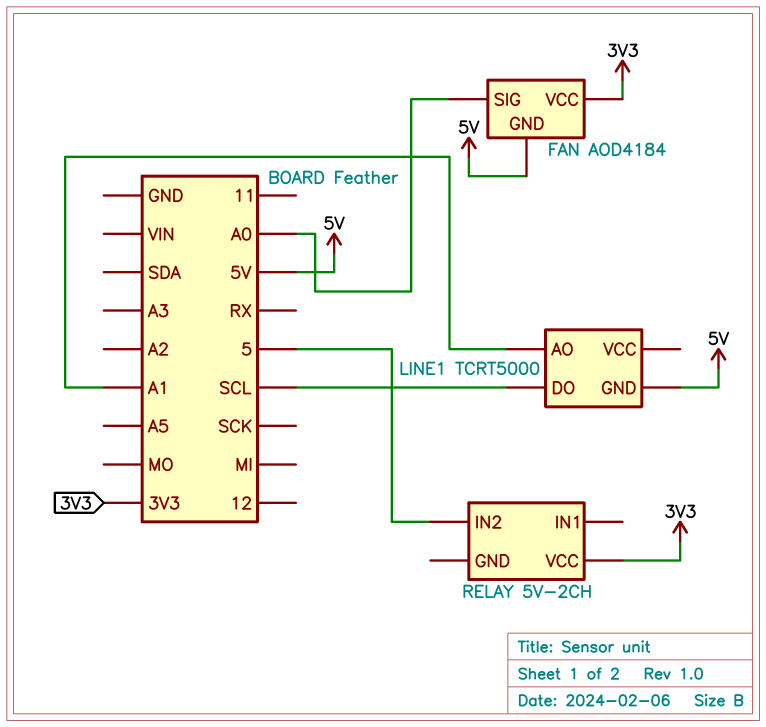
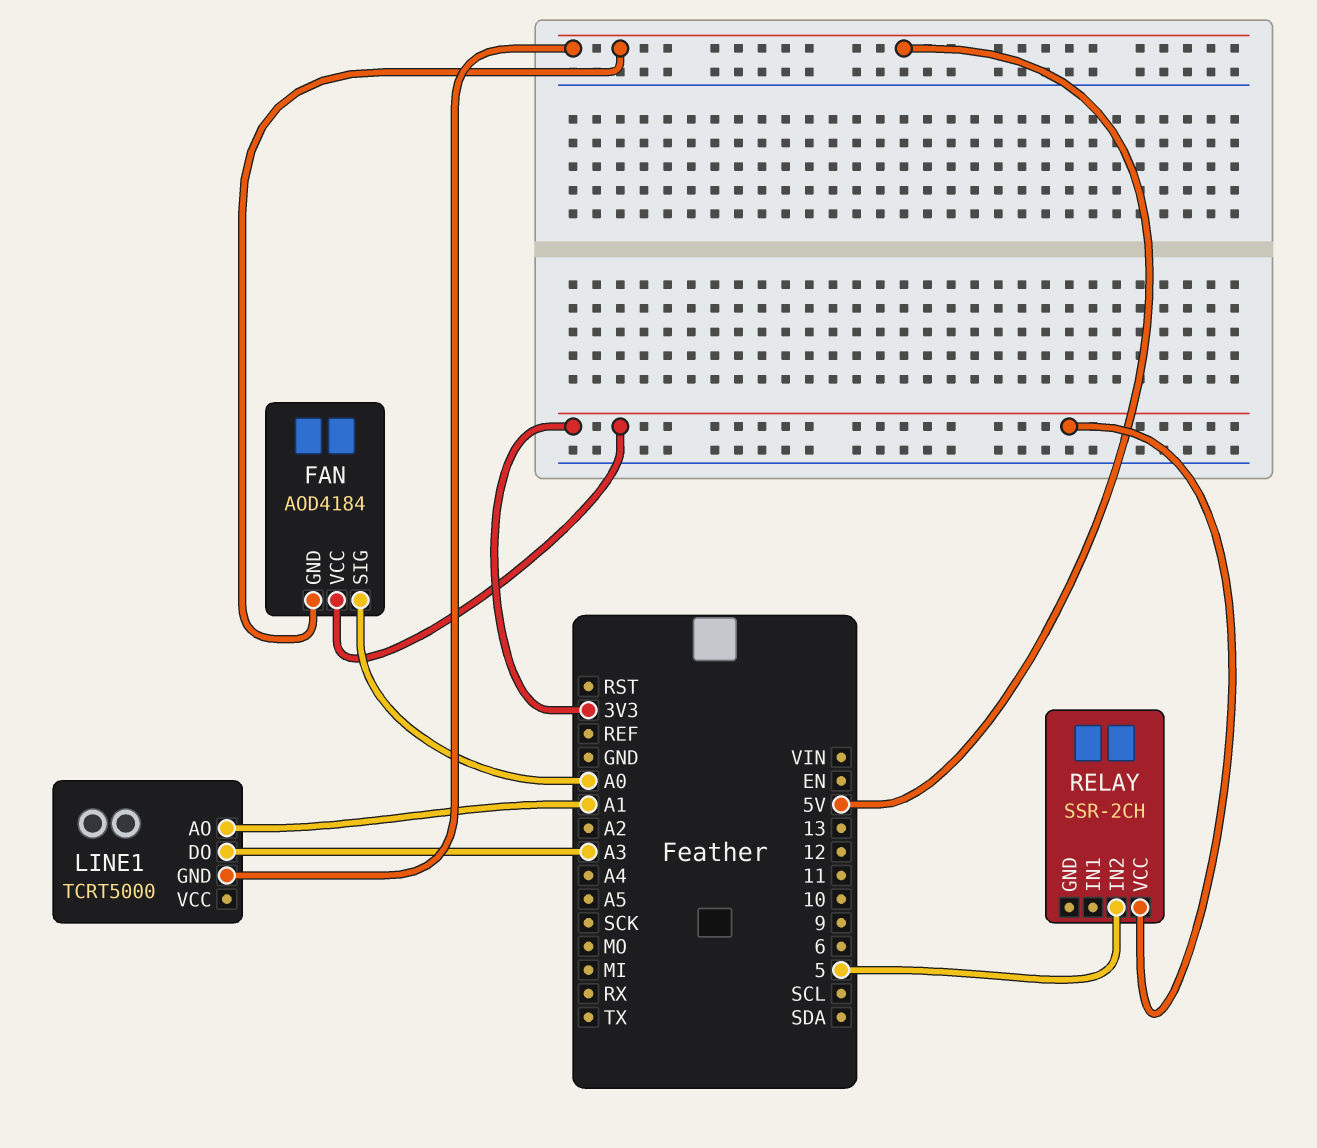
LINE1 pin DO: SCL -> A3
RELAY: 5V-2CH -> SSR-2CH

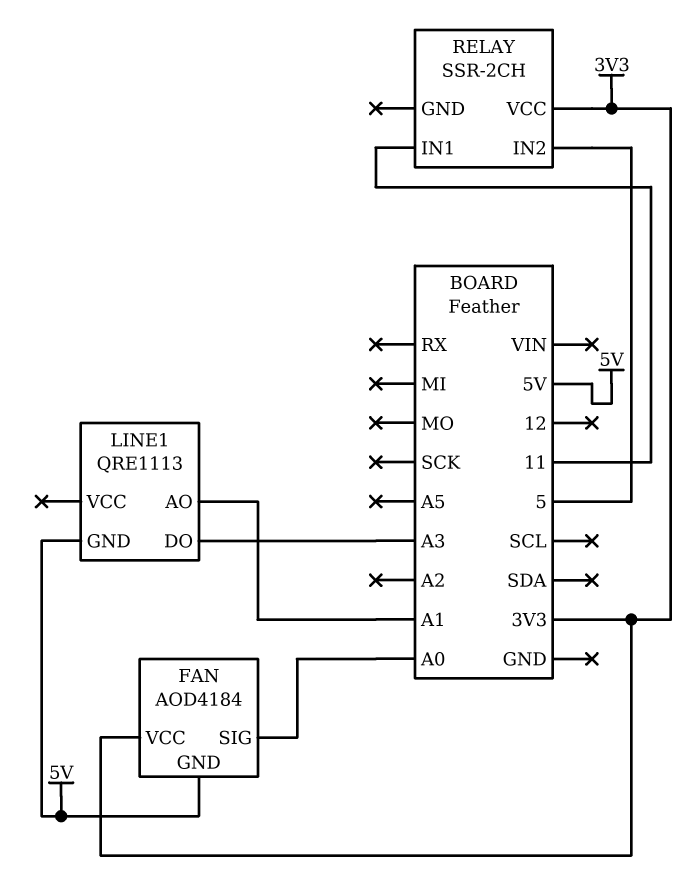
LINE1: TCRT5000 -> QRE1113
RELAY pin IN1: none -> 11

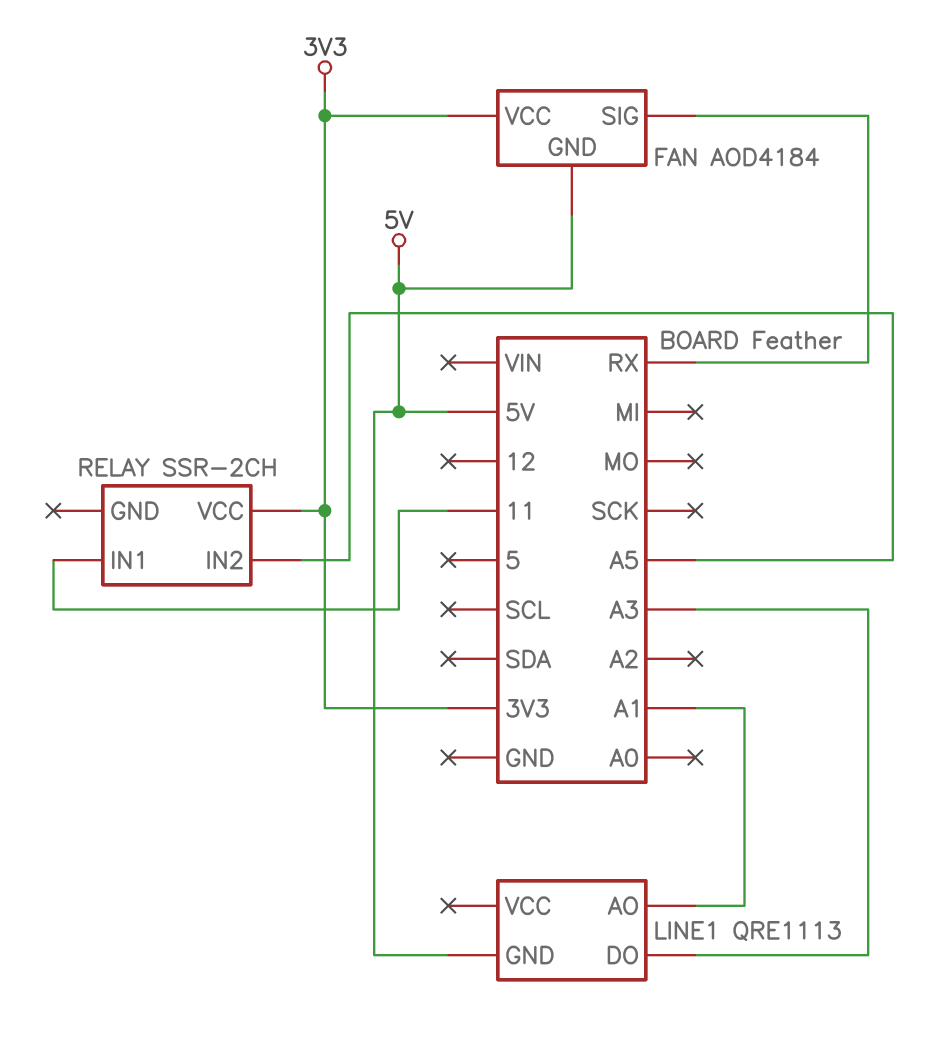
FAN pin SIG: A0 -> RX
RELAY pin IN2: 5 -> A5

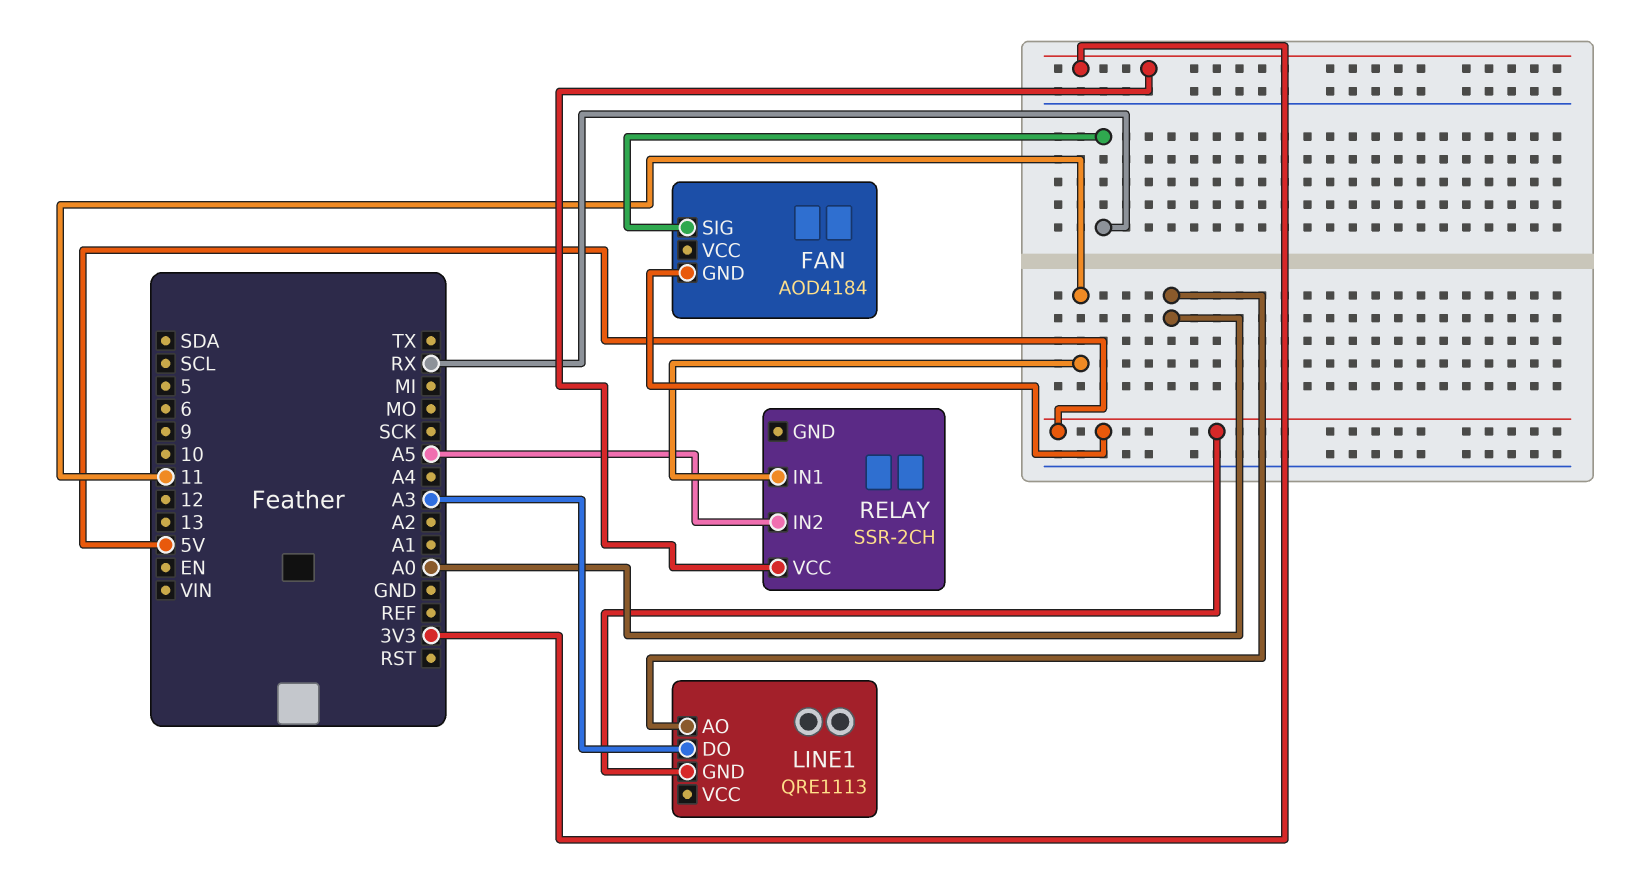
FAN pin VCC: 3V3 -> none
LINE1 pin AO: A1 -> A0

